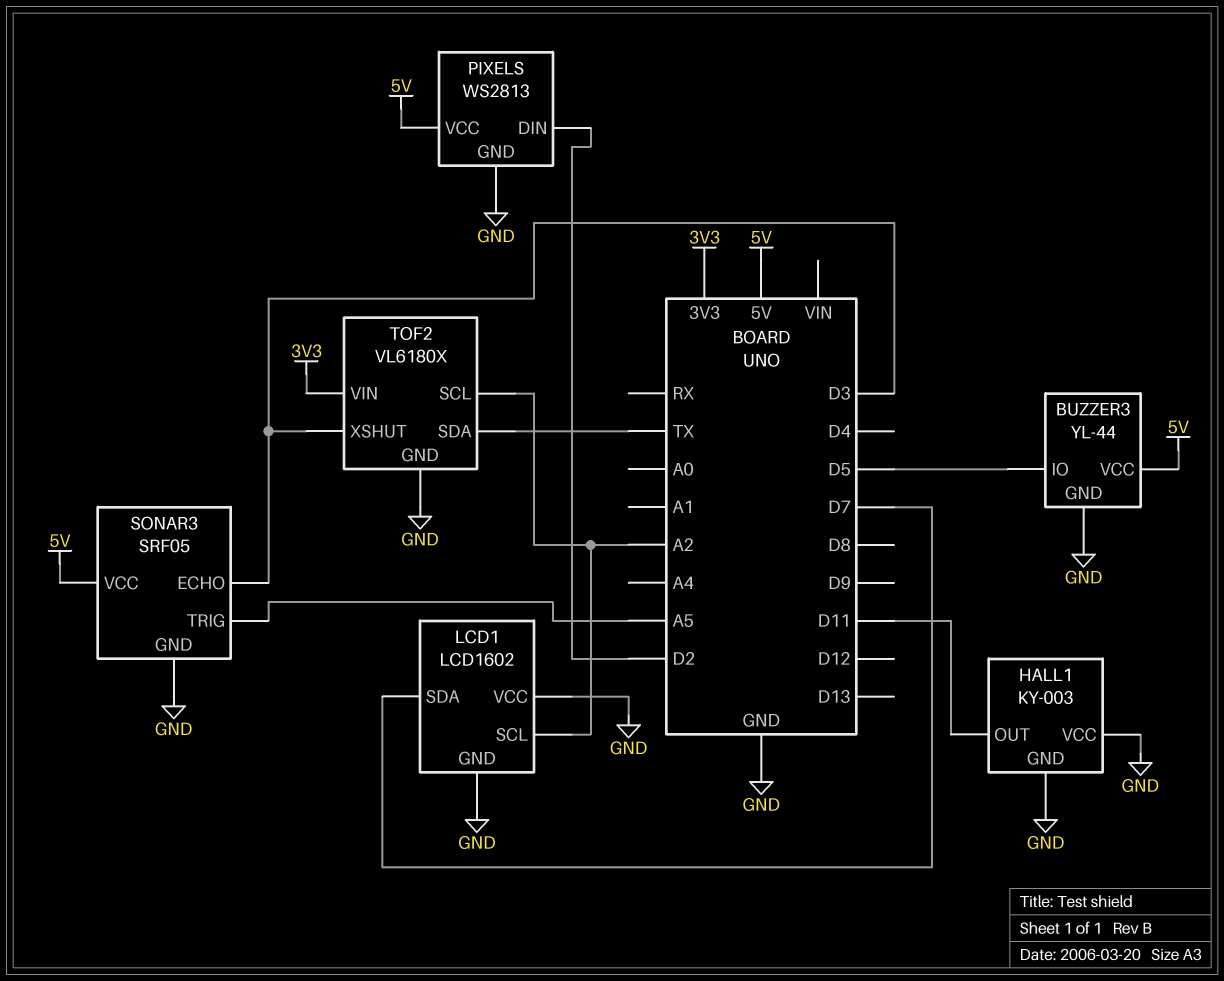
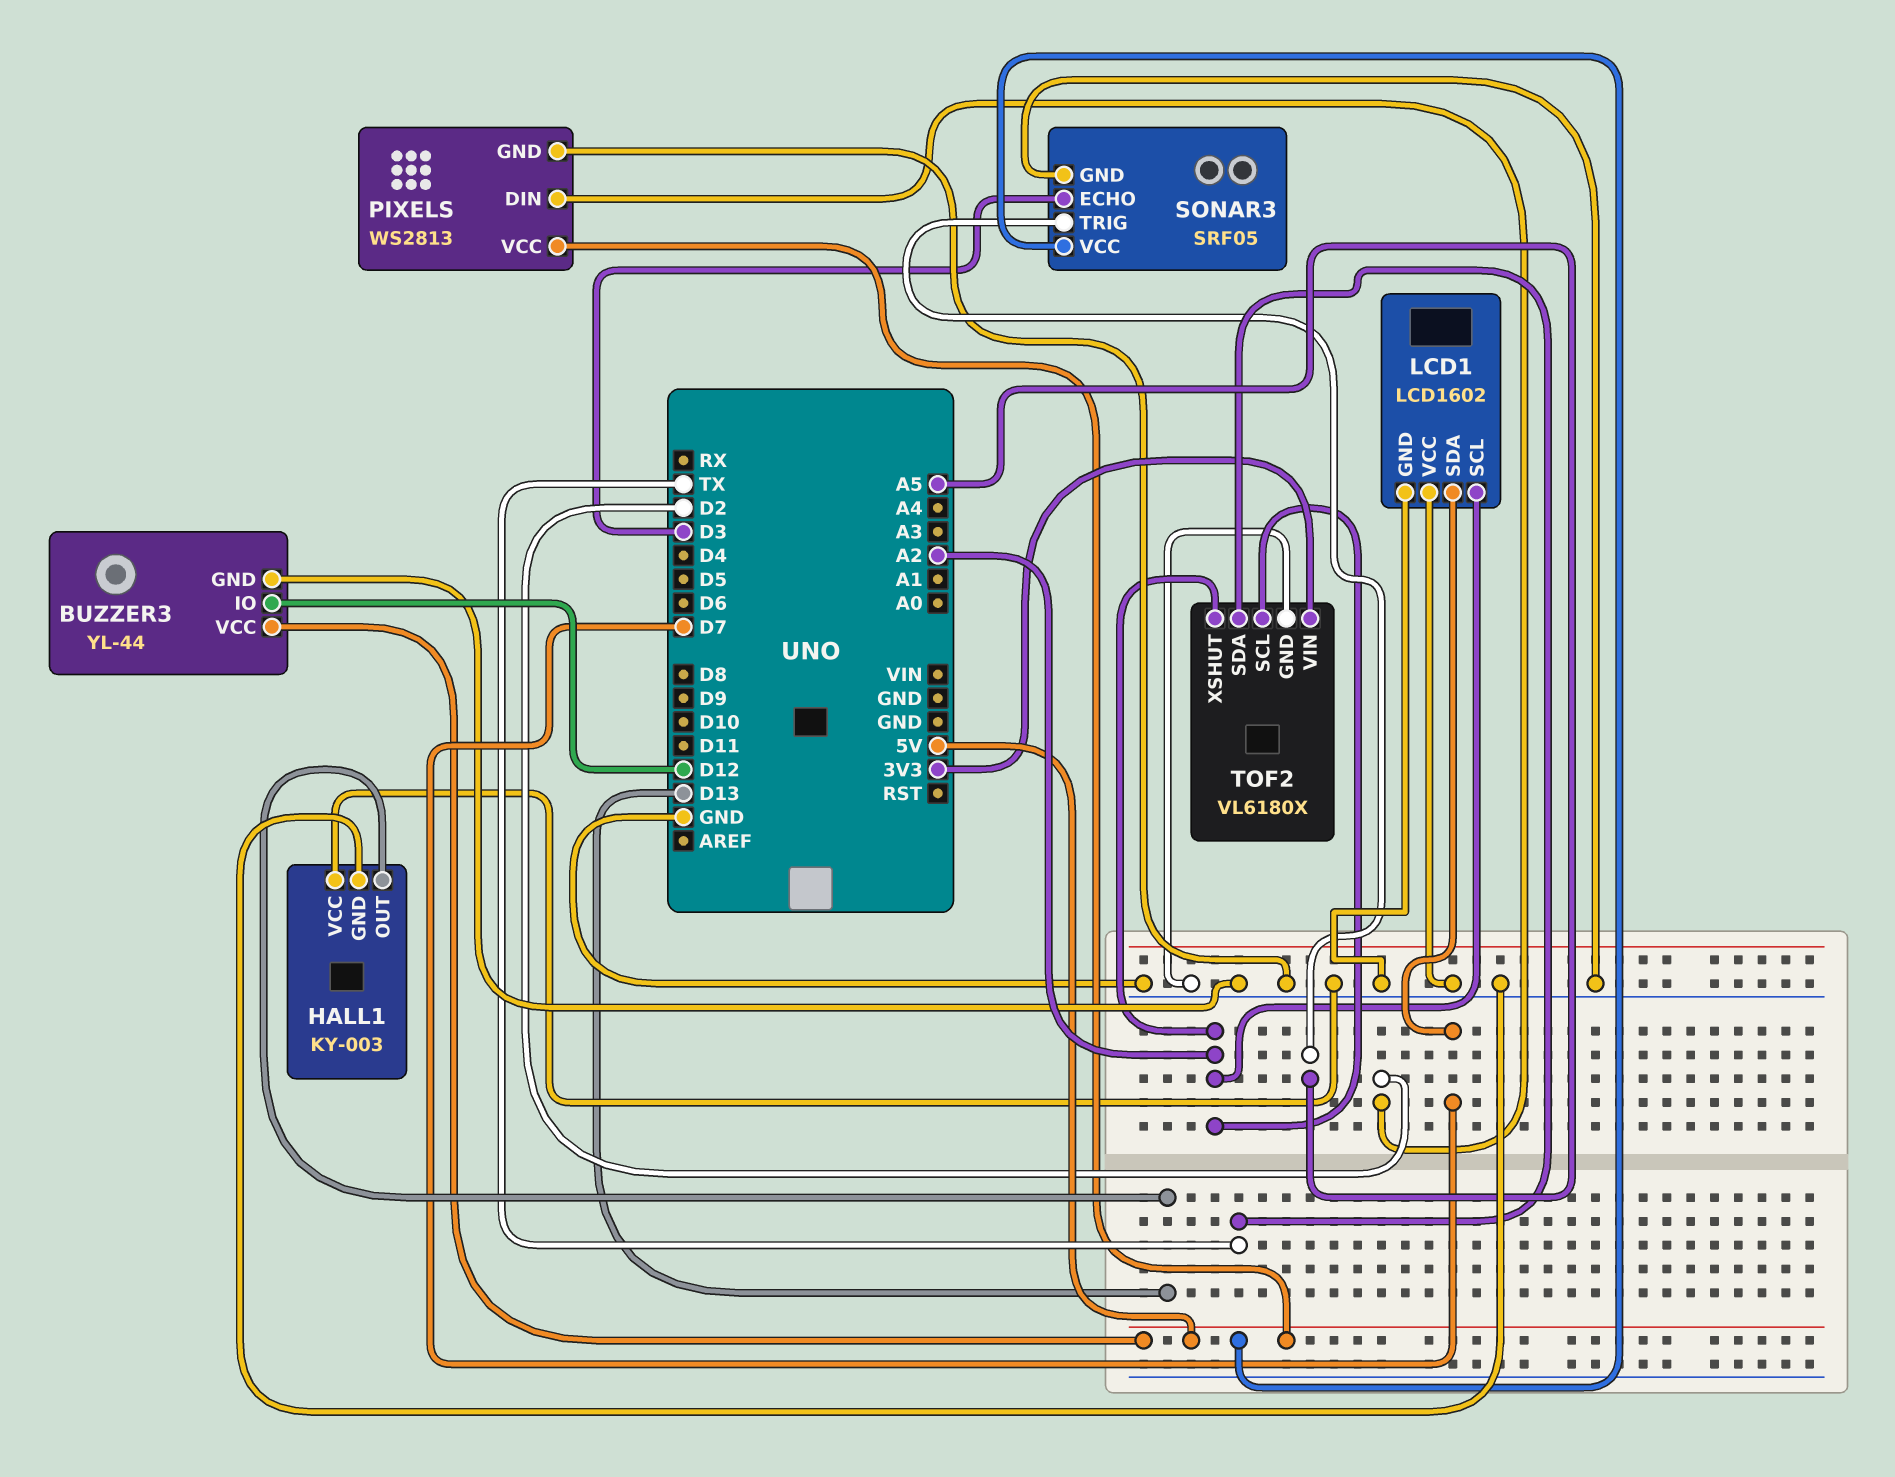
BUZZER3 pin IO: D5 -> D12
HALL1 pin OUT: D11 -> D13
TOF2 pin XSHUT: D3 -> A2

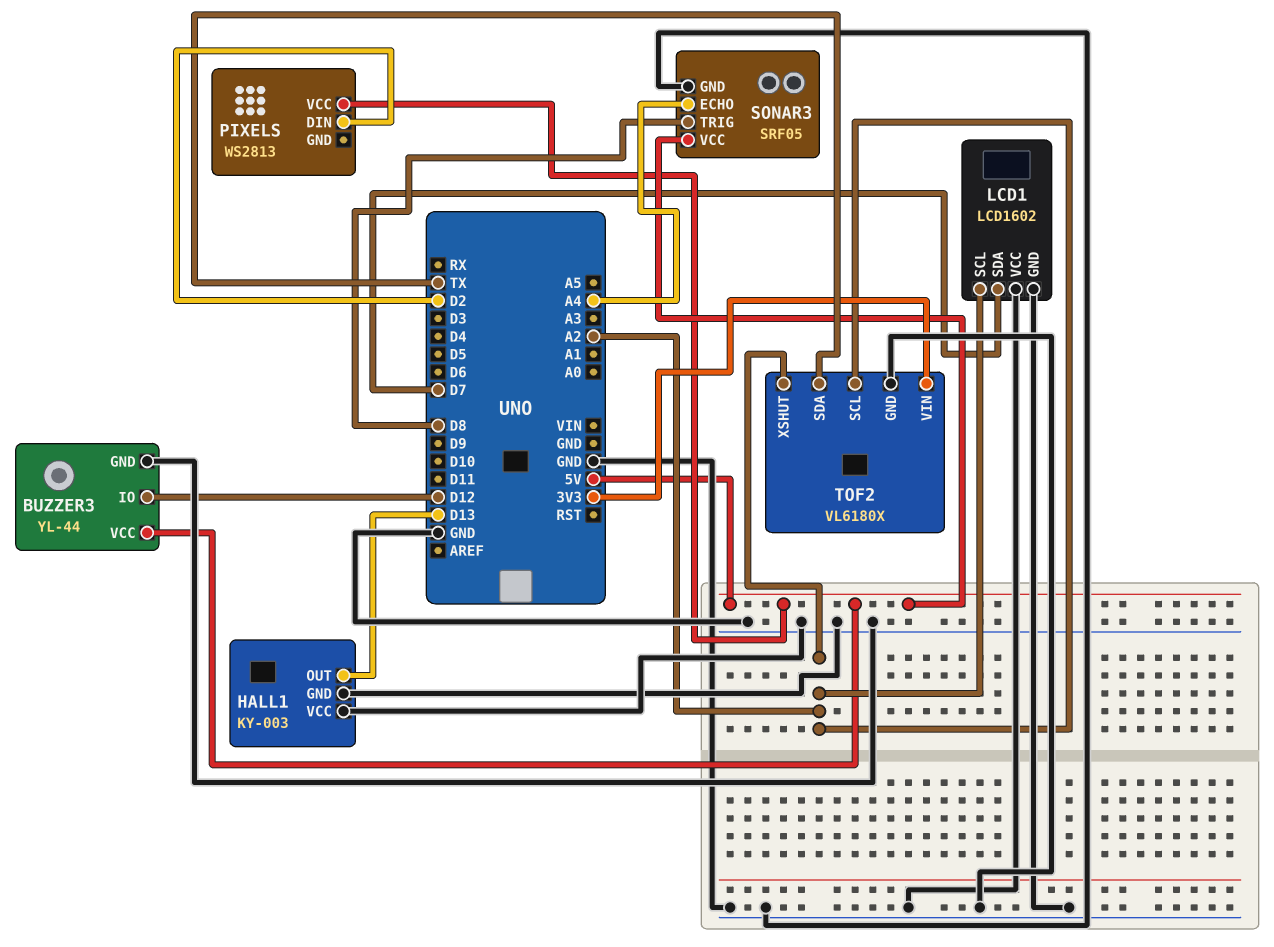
PIXELS pin GND: GND -> none
SONAR3 pin ECHO: D3 -> A4
SONAR3 pin TRIG: A5 -> D8

